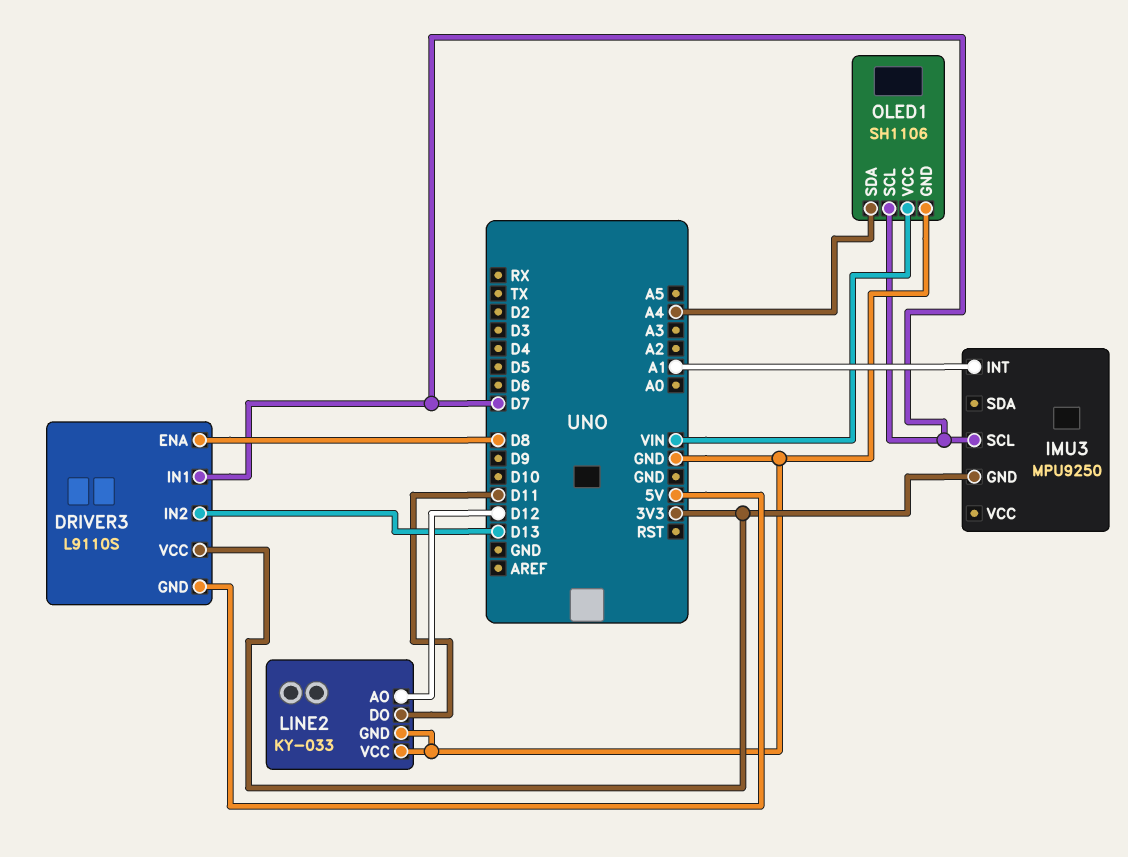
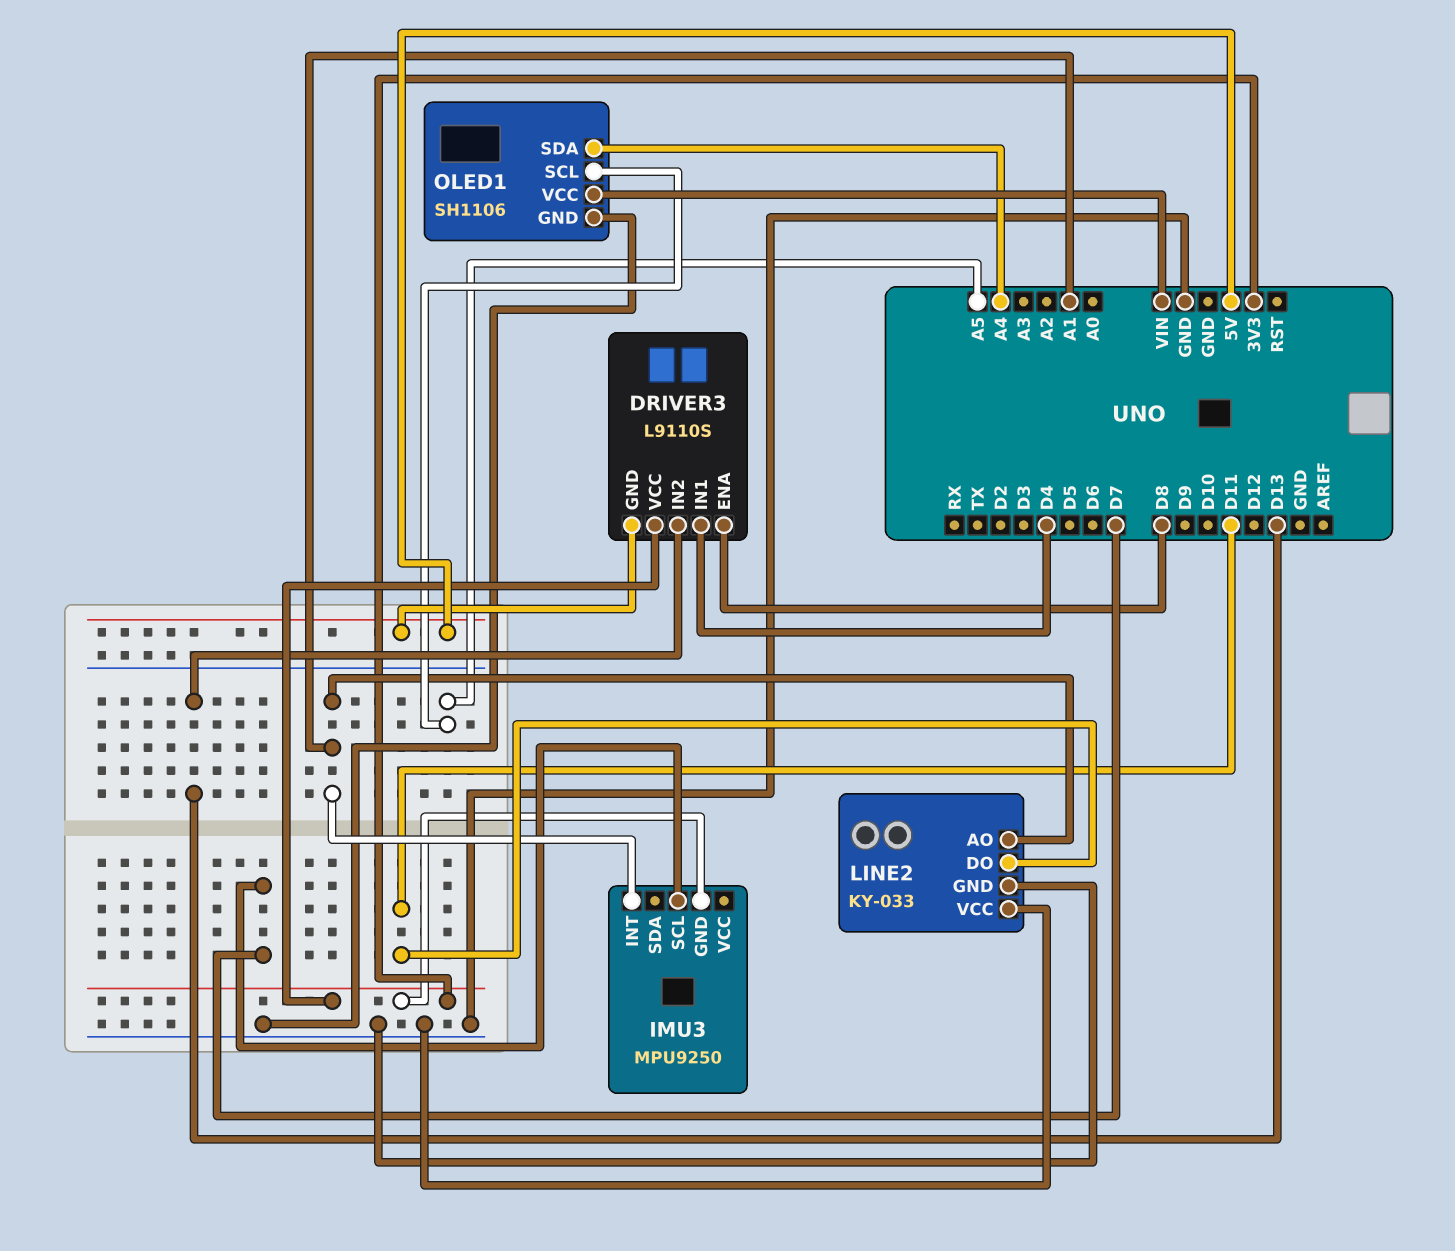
DRIVER3 pin IN1: D7 -> D4
LINE2 pin AO: D12 -> A1
OLED1 pin SCL: D7 -> A5

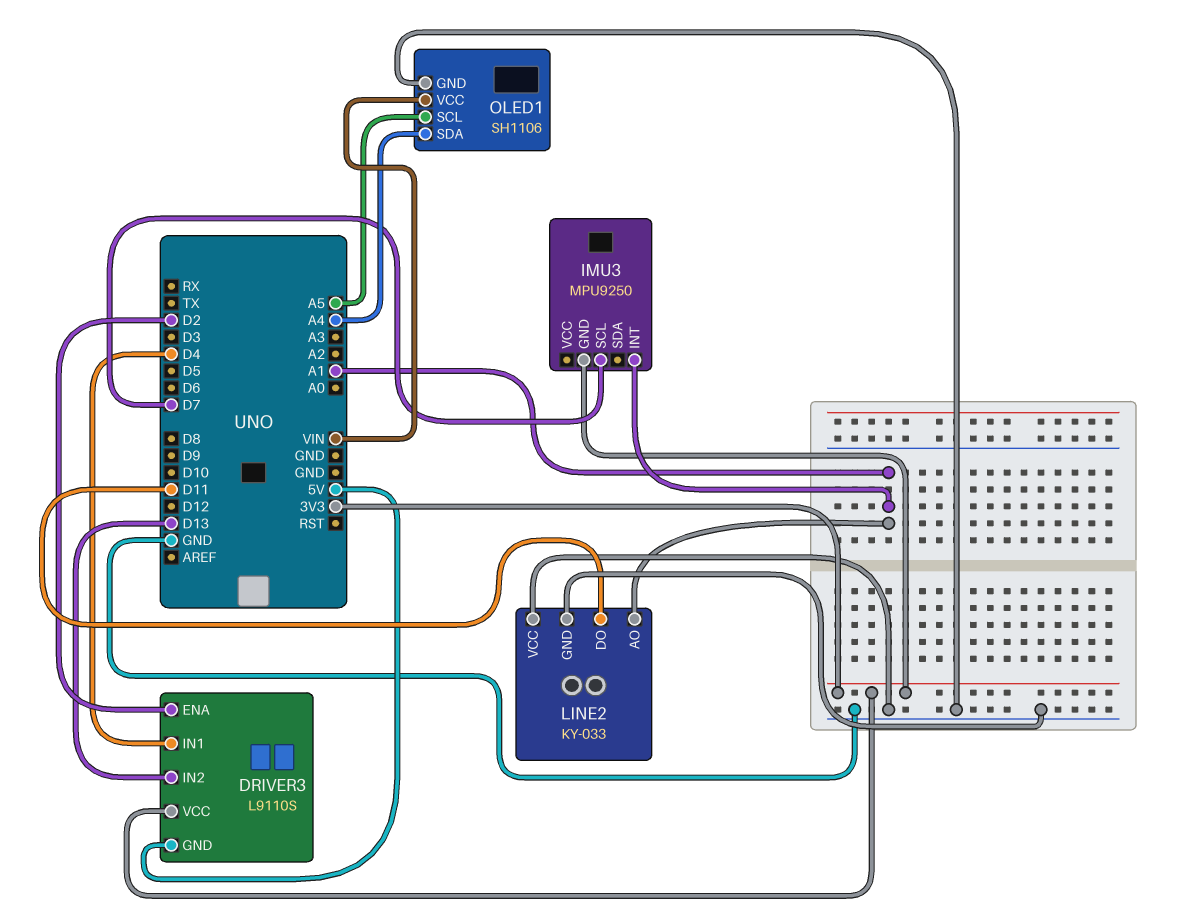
DRIVER3 pin ENA: D8 -> D2

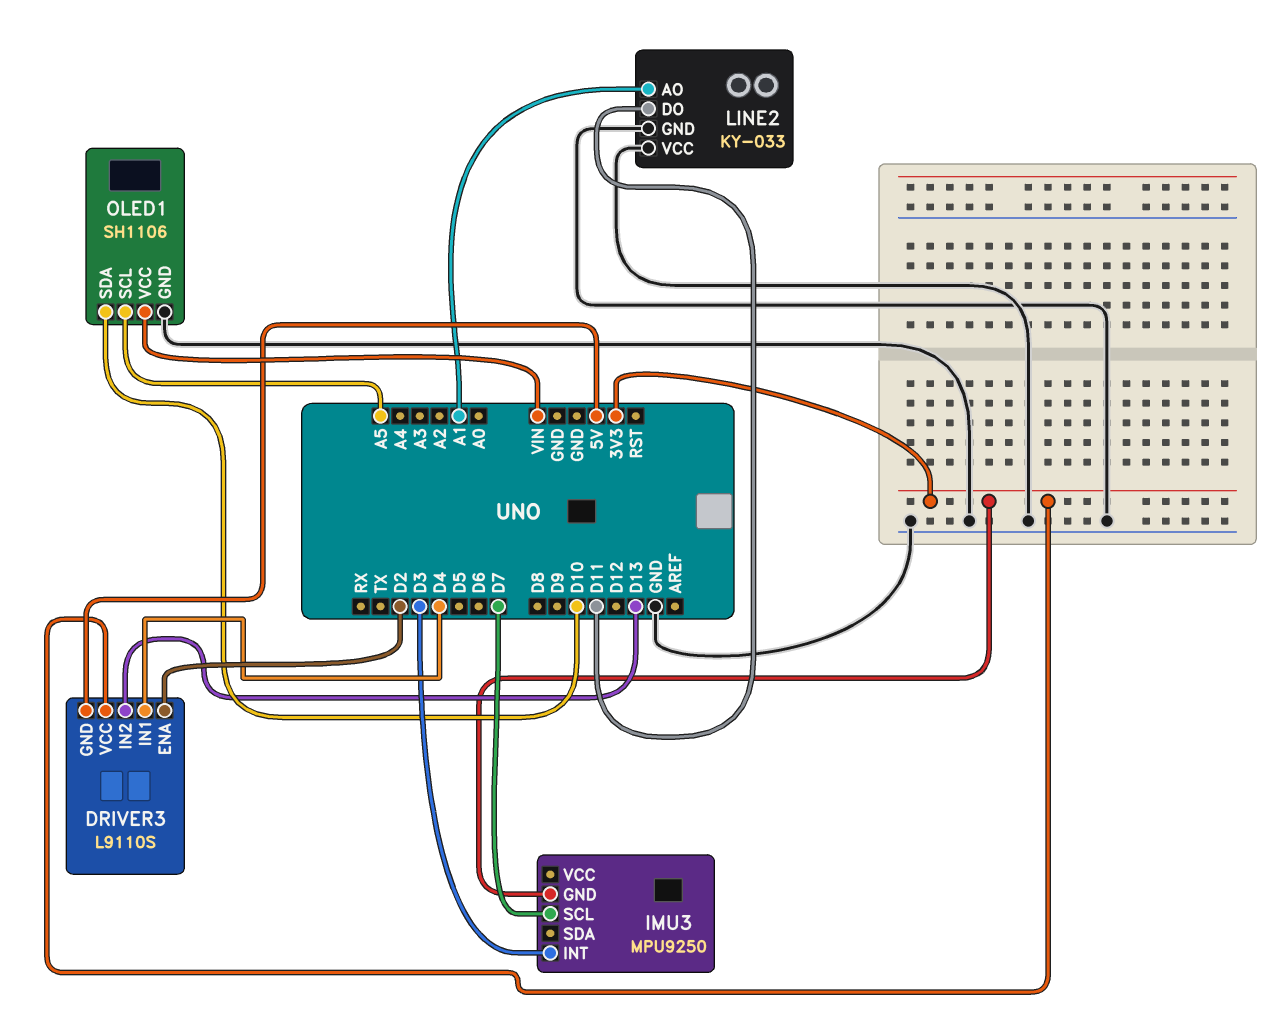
IMU3 pin INT: A1 -> D3
OLED1 pin SDA: A4 -> D10

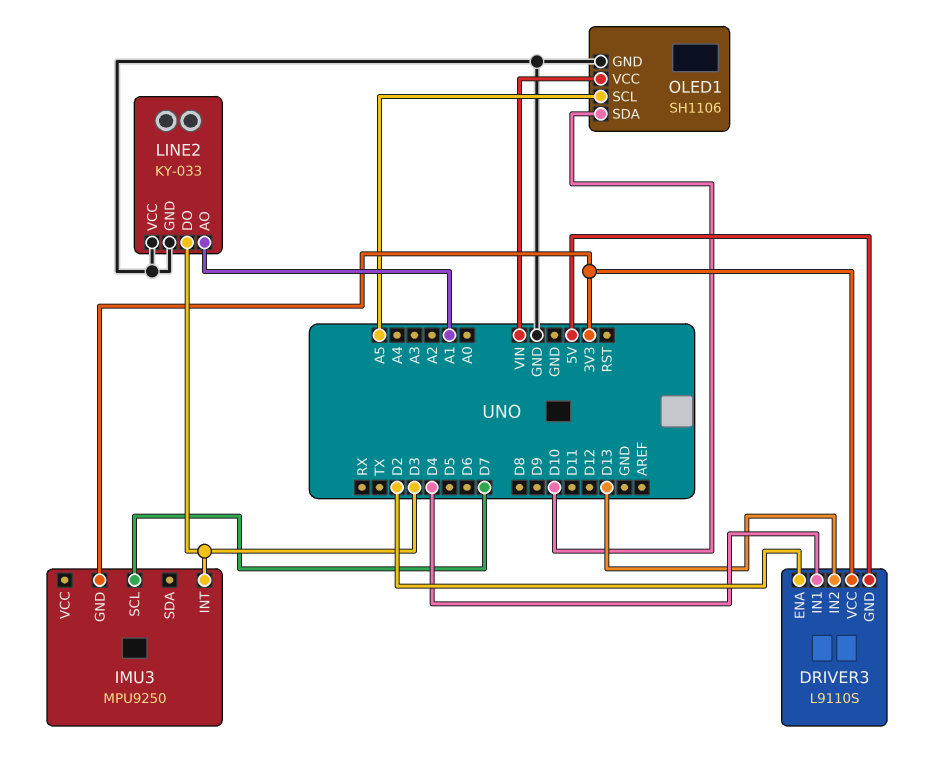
LINE2 pin DO: D11 -> D3

